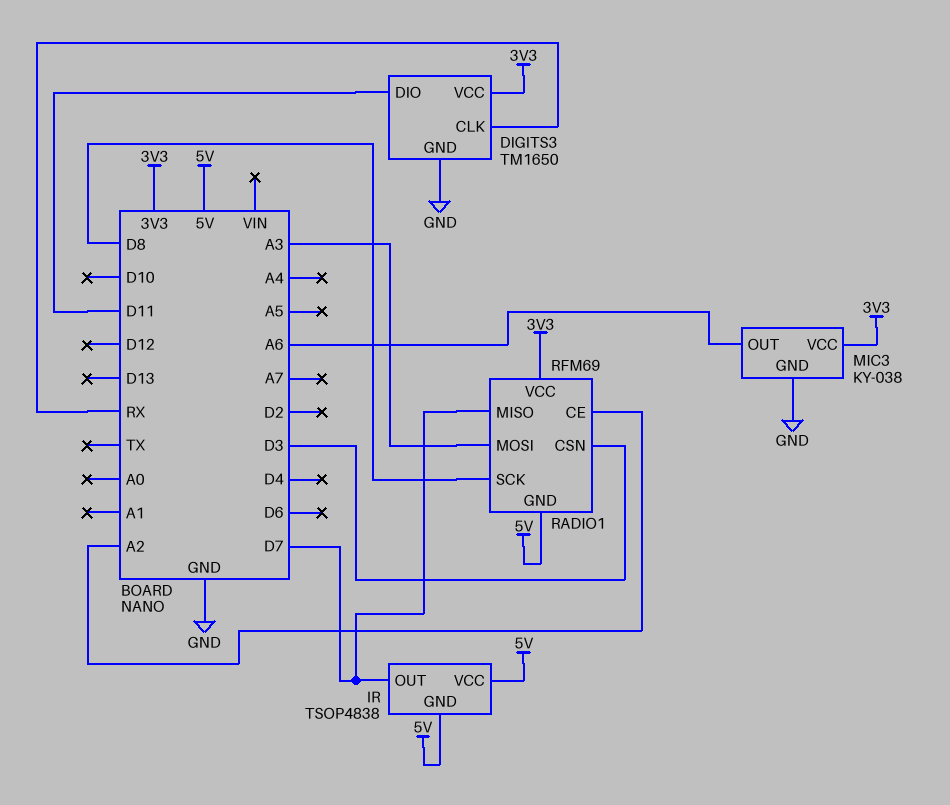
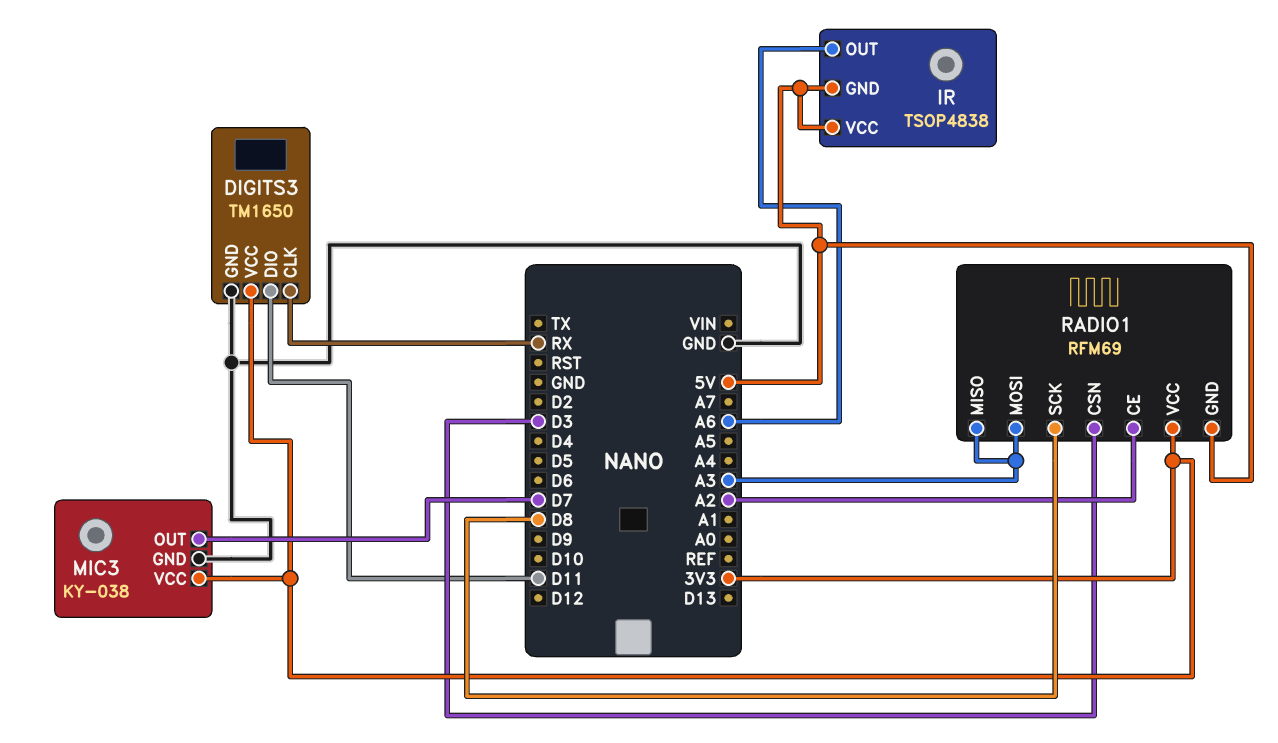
IR pin OUT: D7 -> A6
MIC3 pin OUT: A6 -> D7
RADIO1 pin MISO: D7 -> A3

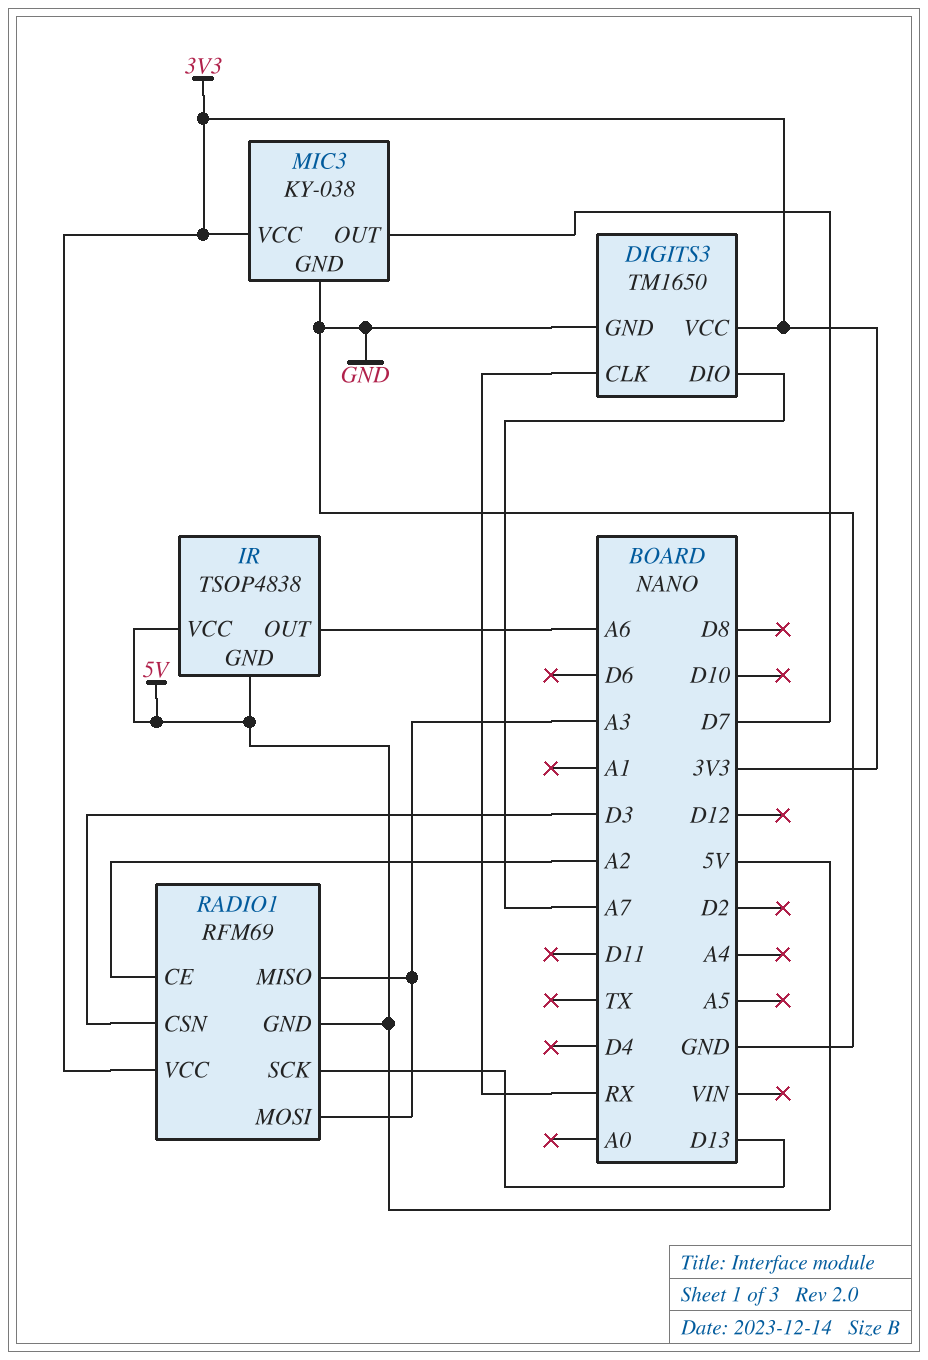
DIGITS3 pin DIO: D11 -> A7
RADIO1 pin SCK: D8 -> D13

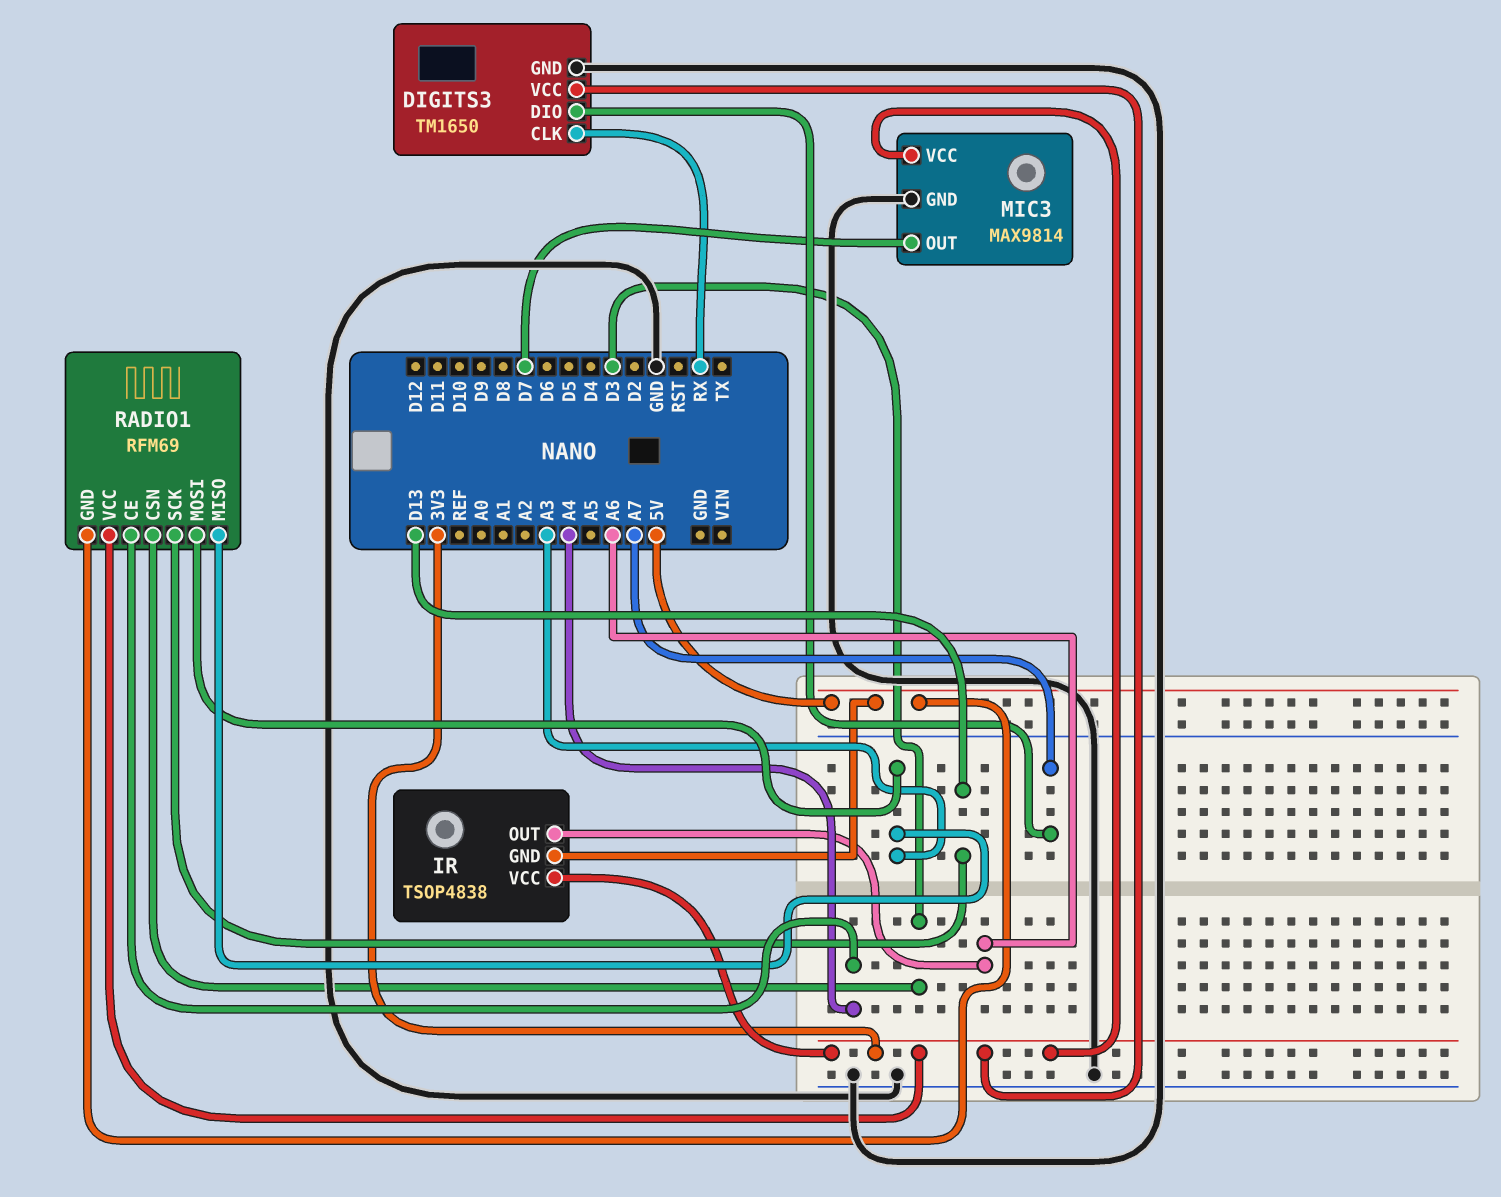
IR pin VCC: 5V -> 3V3
MIC3: KY-038 -> MAX9814
RADIO1 pin CE: A2 -> A4

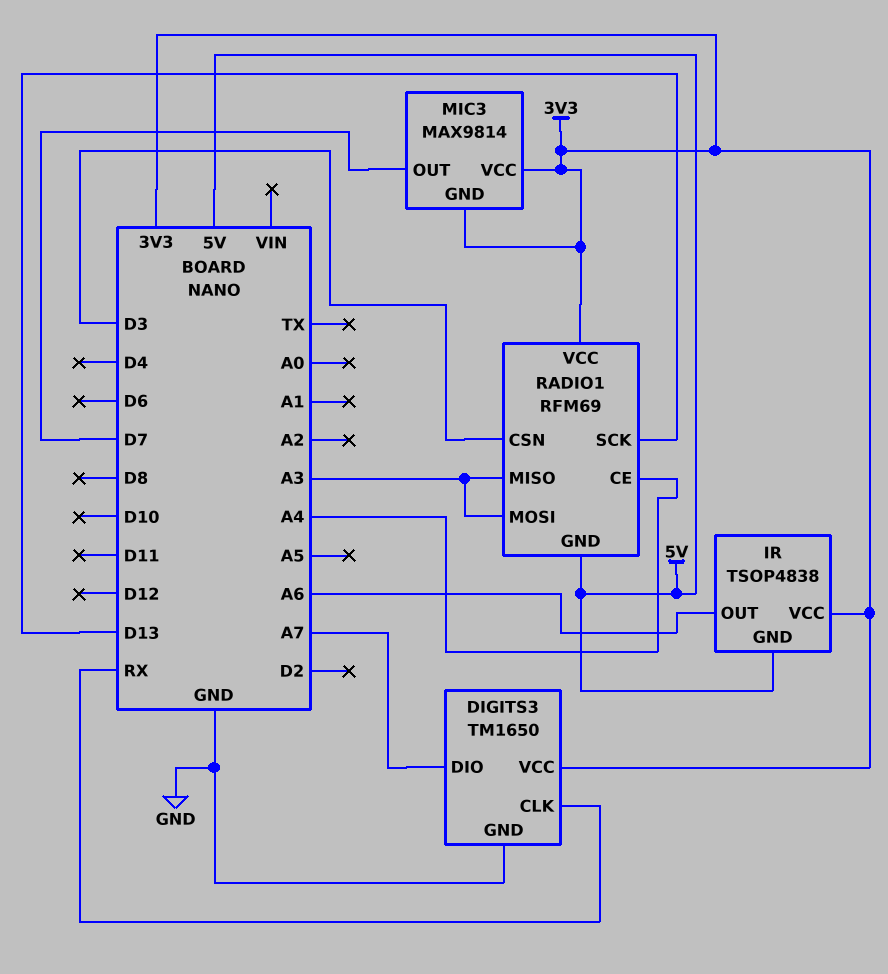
MIC3 pin GND: GND -> 3V3

